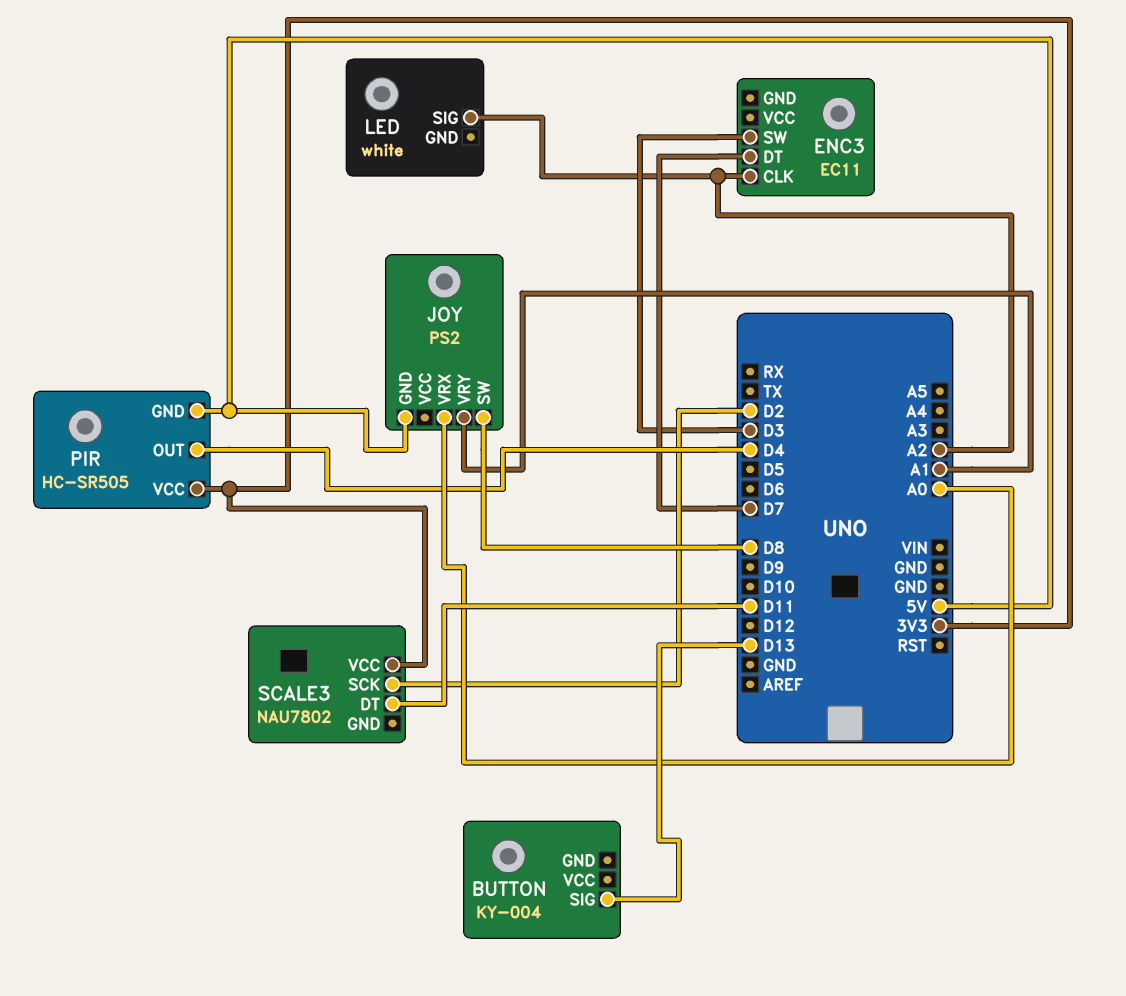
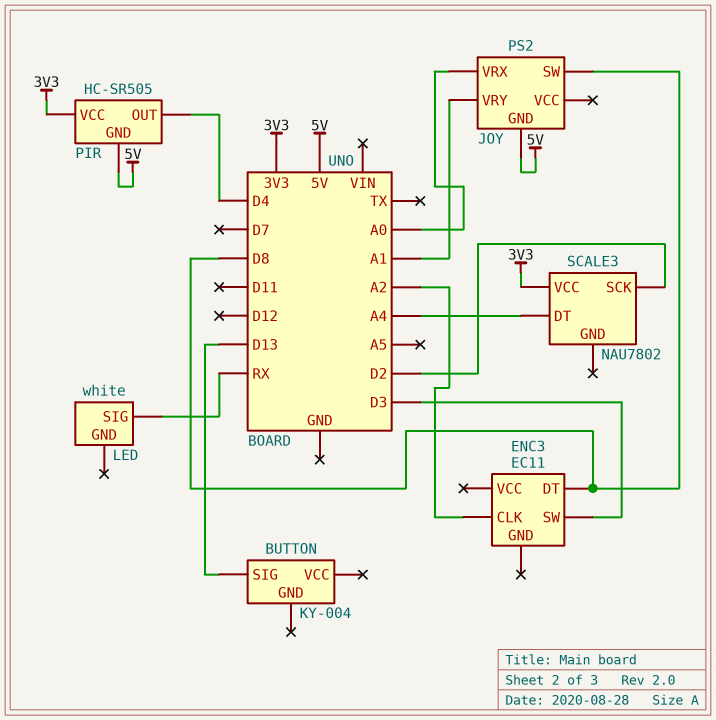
ENC3 pin DT: D7 -> D8
LED pin SIG: A2 -> RX
SCALE3 pin DT: D11 -> A4

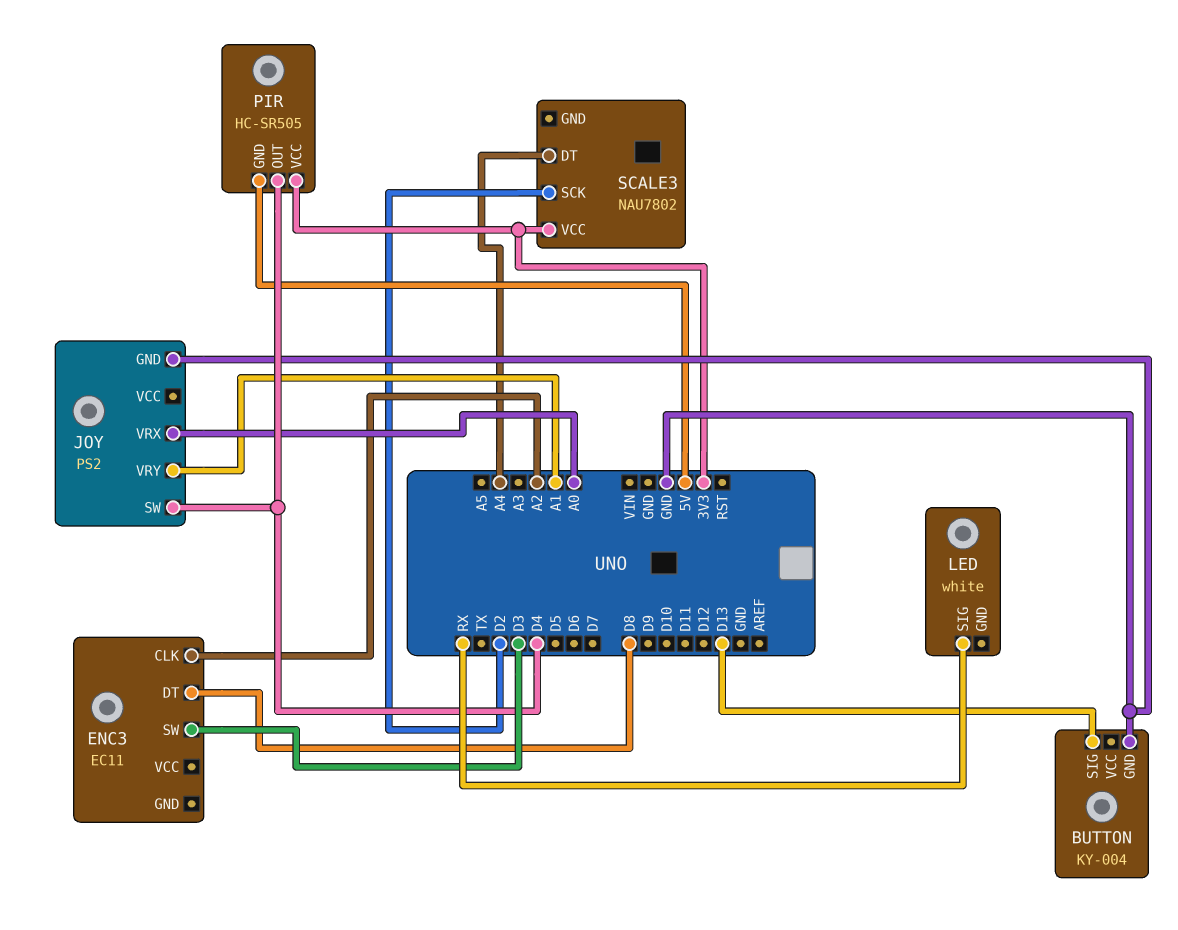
BUTTON pin GND: none -> GND
JOY pin GND: 5V -> GND
JOY pin SW: D8 -> D4

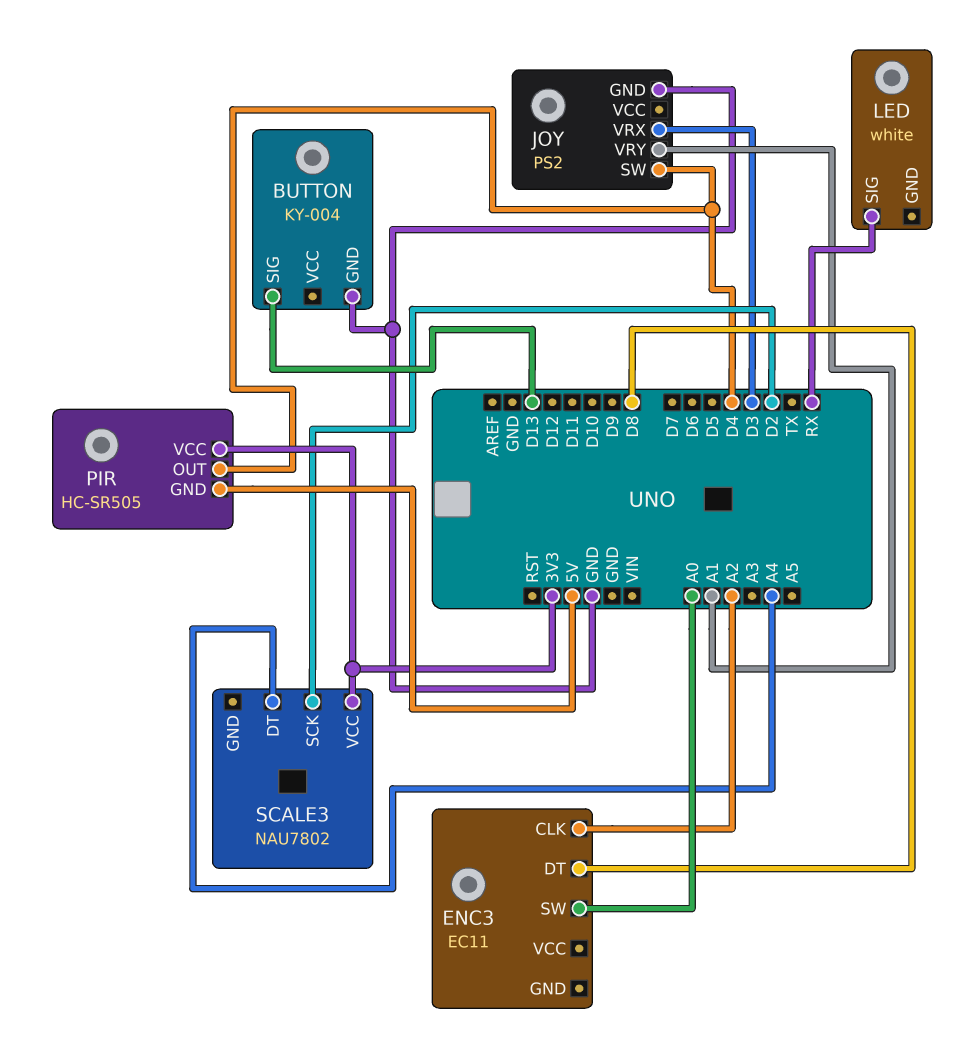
ENC3 pin SW: D3 -> A0
JOY pin VRX: A0 -> D3

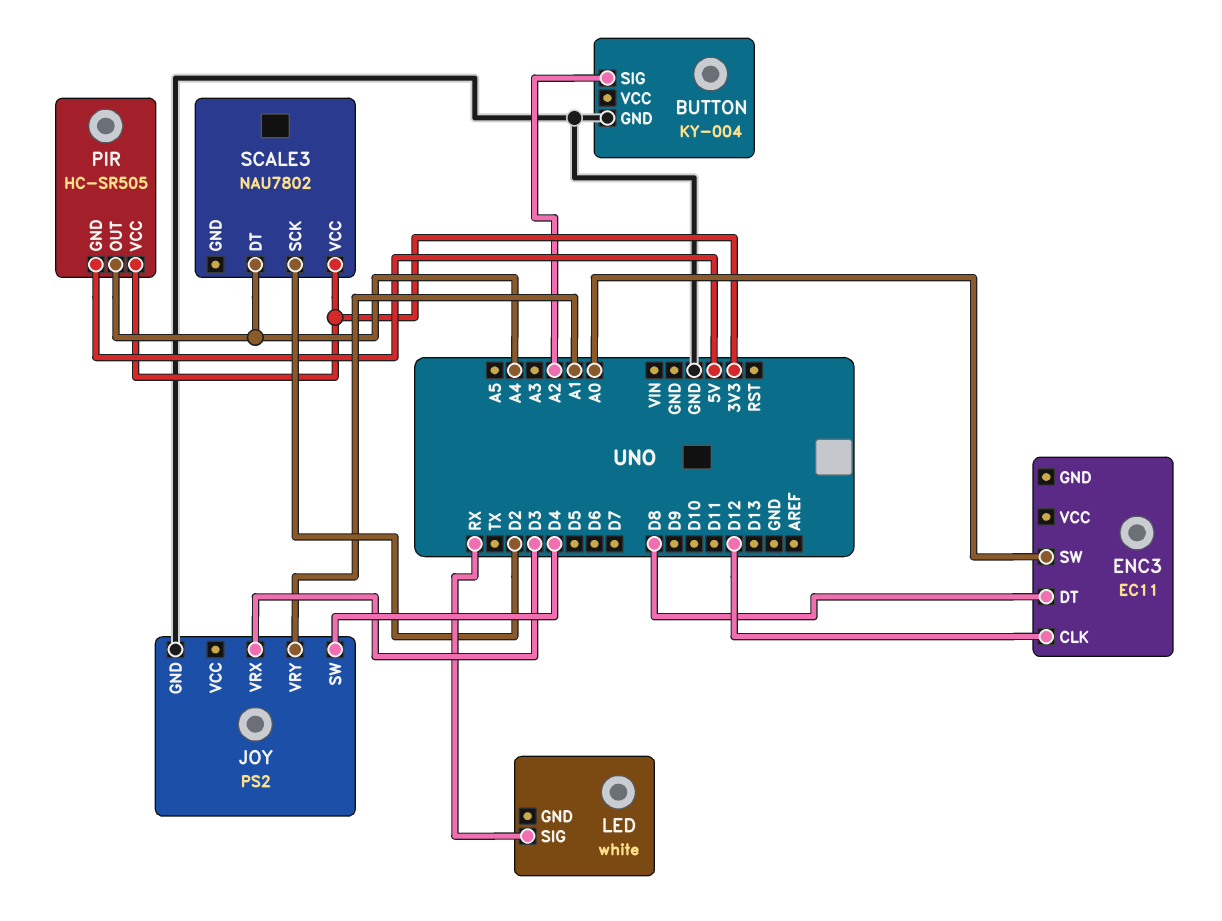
BUTTON pin SIG: D13 -> A2
ENC3 pin CLK: A2 -> D12
PIR pin OUT: D4 -> A4

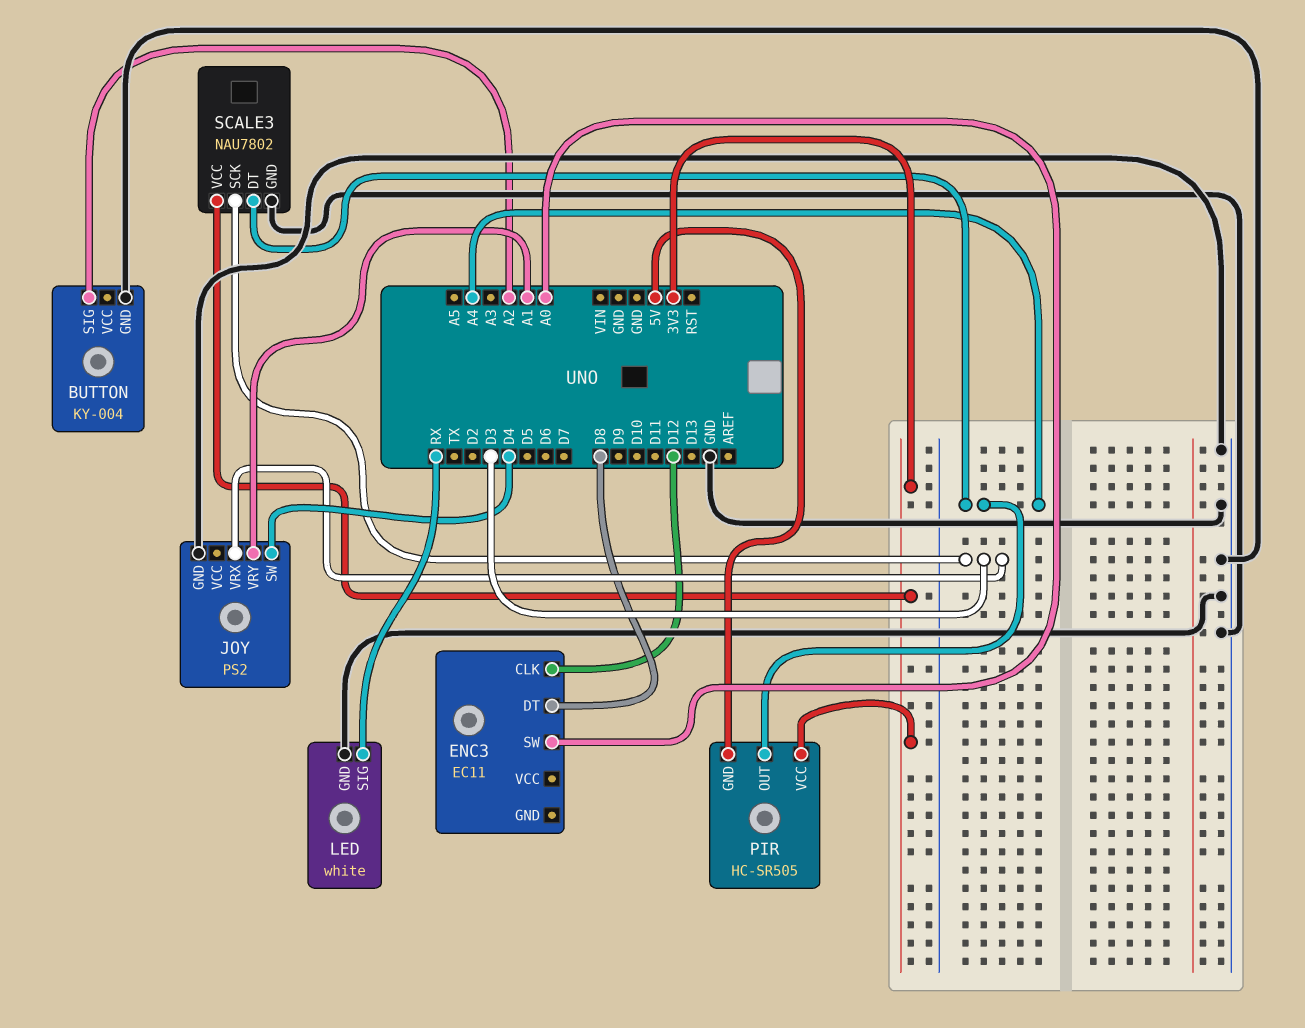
LED pin GND: none -> GND
SCALE3 pin GND: none -> GND
SCALE3 pin SCK: D2 -> D3

